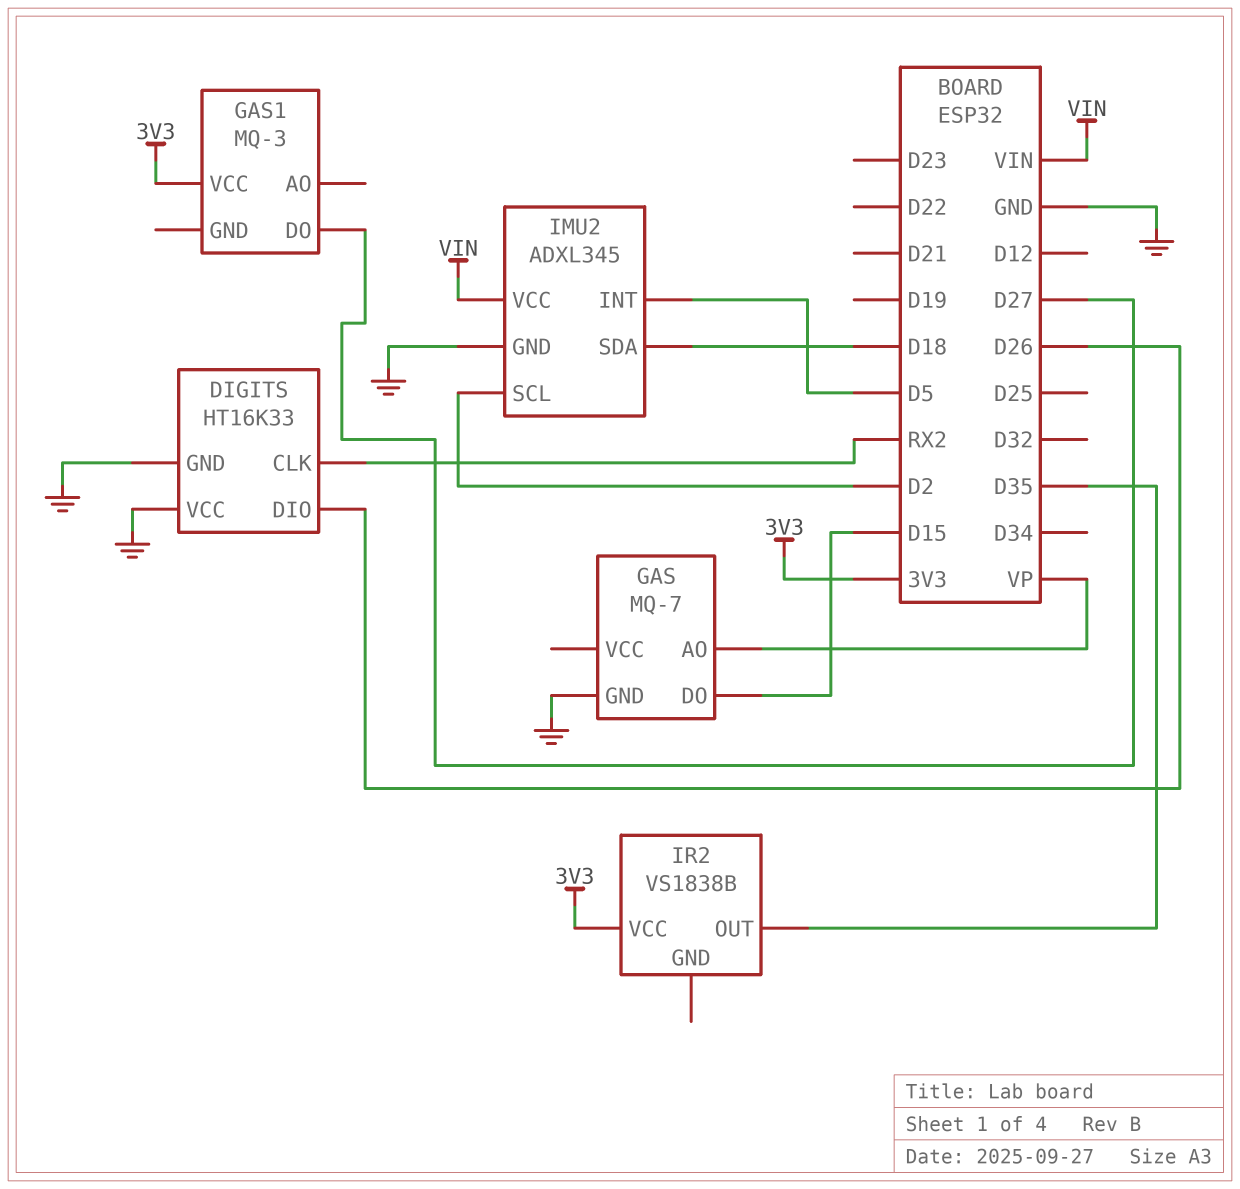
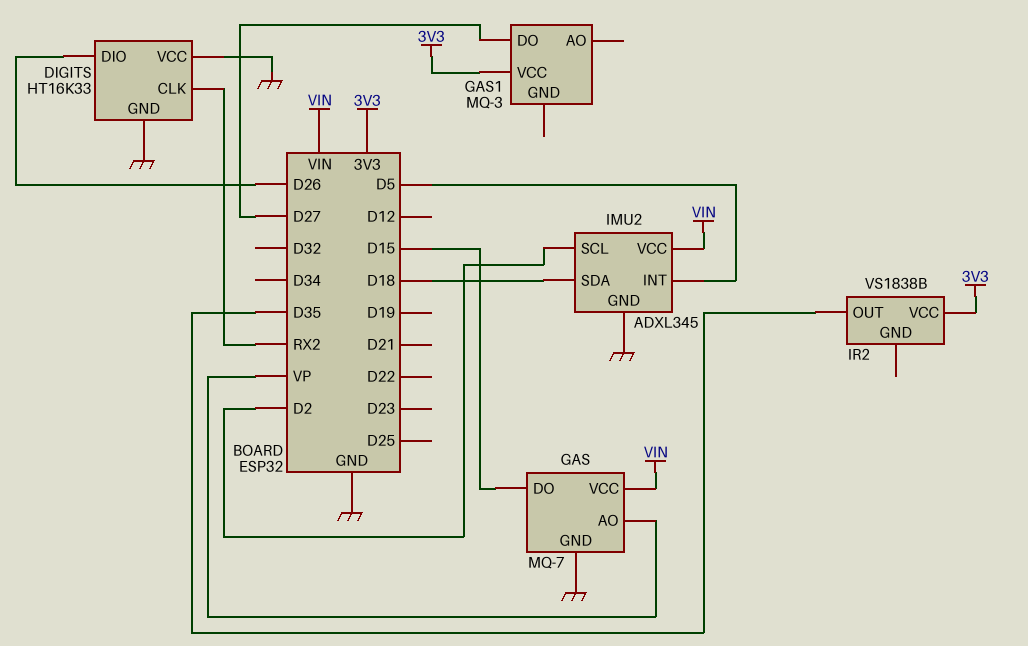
GAS pin VCC: none -> VIN

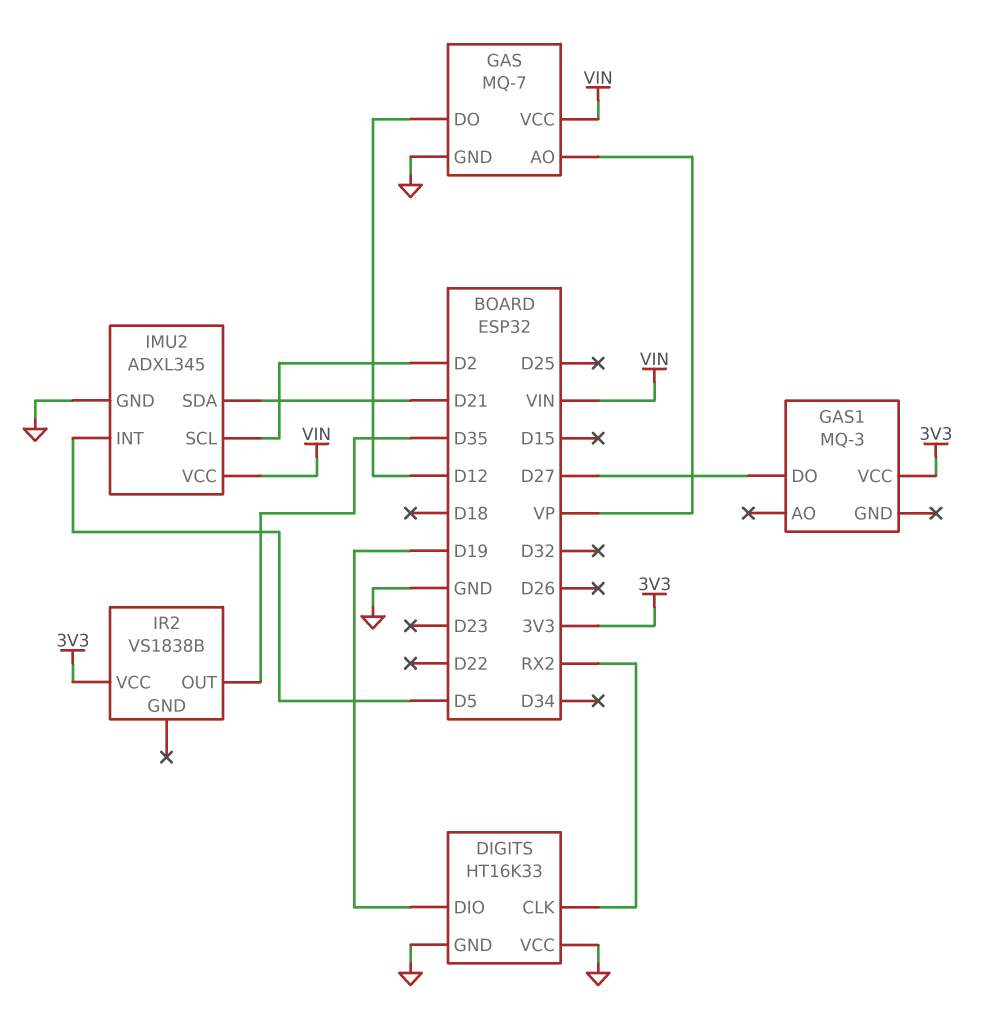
DIGITS pin DIO: D26 -> D19
GAS pin DO: D15 -> D12
IMU2 pin SDA: D18 -> D21

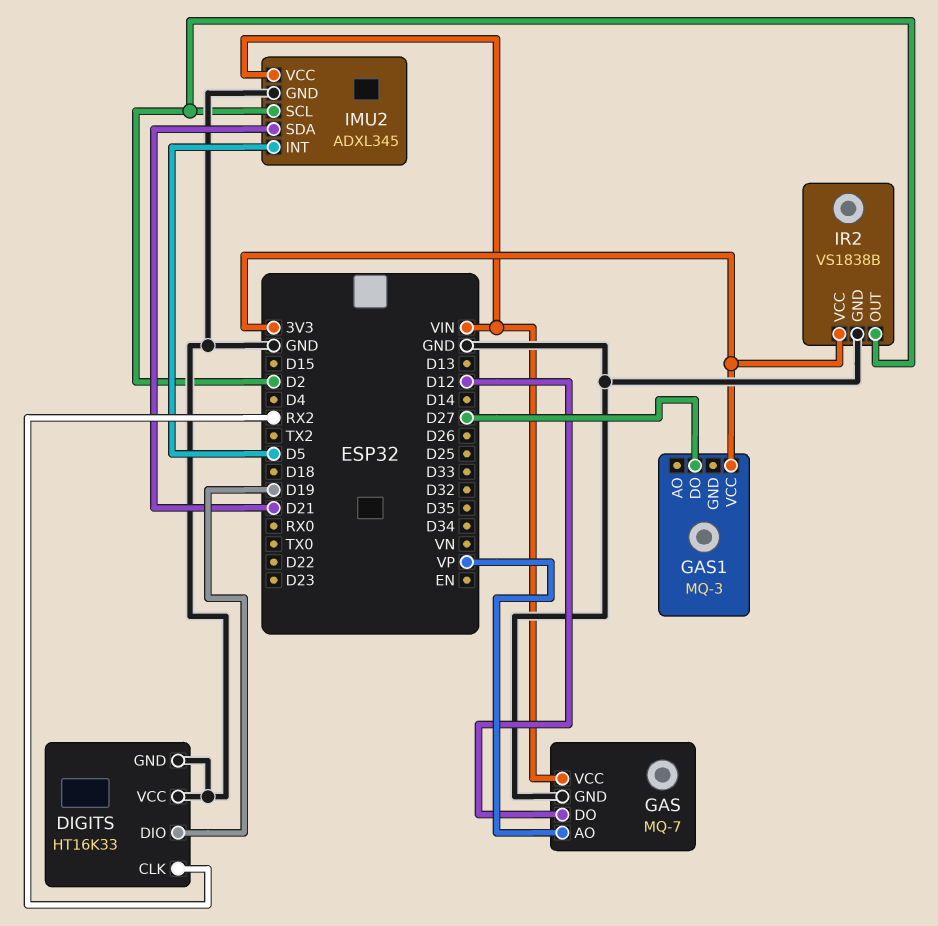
IR2 pin GND: none -> GND
IR2 pin OUT: D35 -> D2

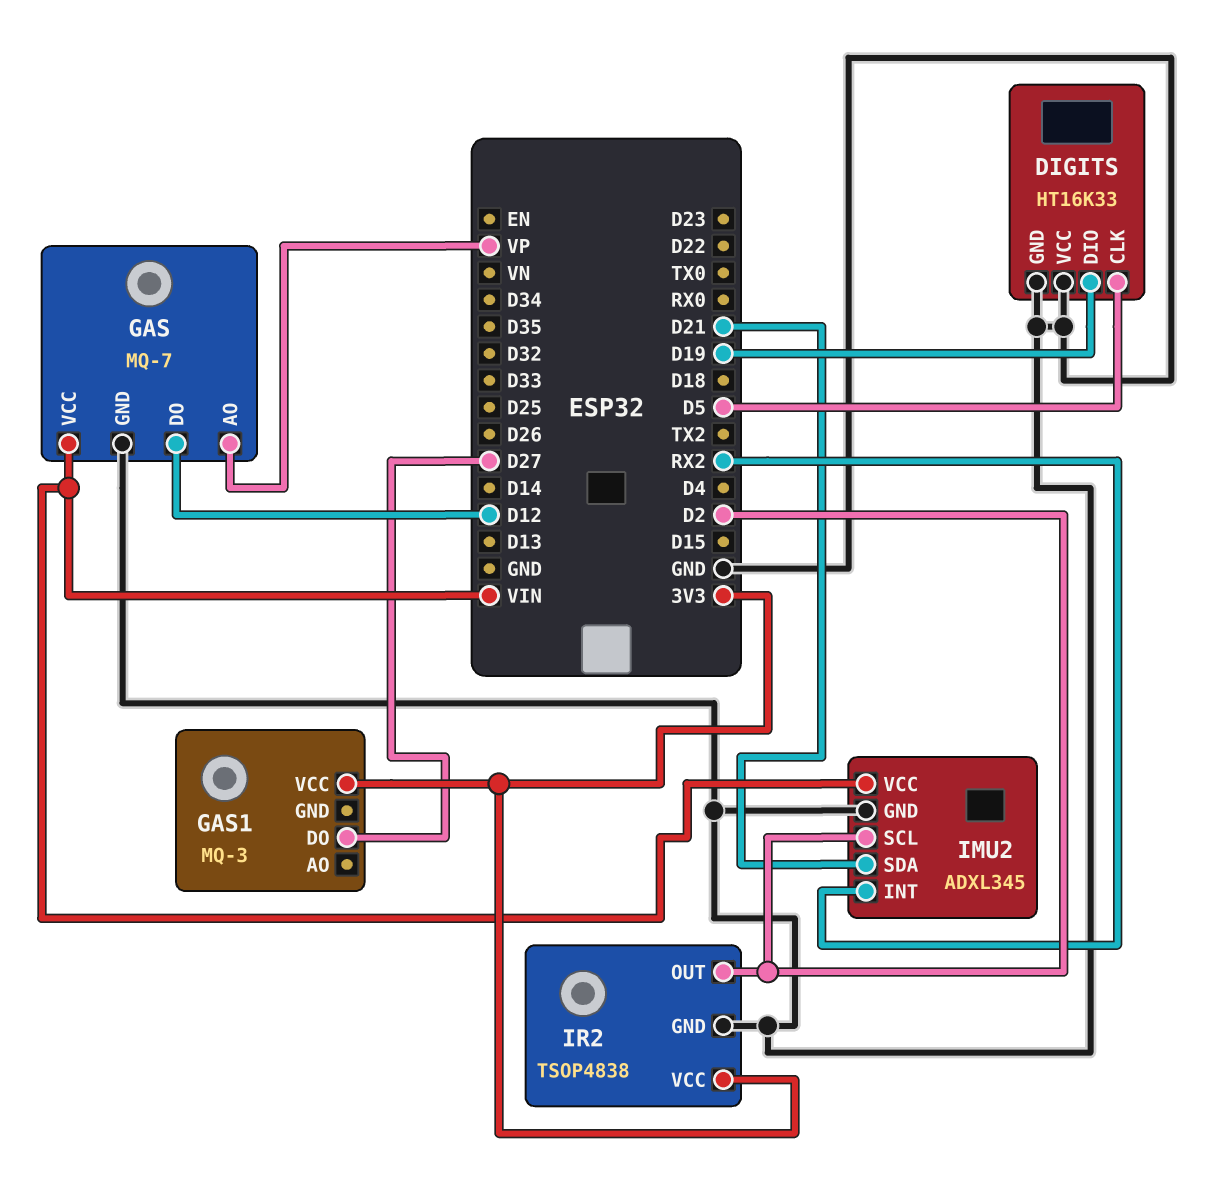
DIGITS pin CLK: RX2 -> D5
IMU2 pin INT: D5 -> RX2
IR2: VS1838B -> TSOP4838

